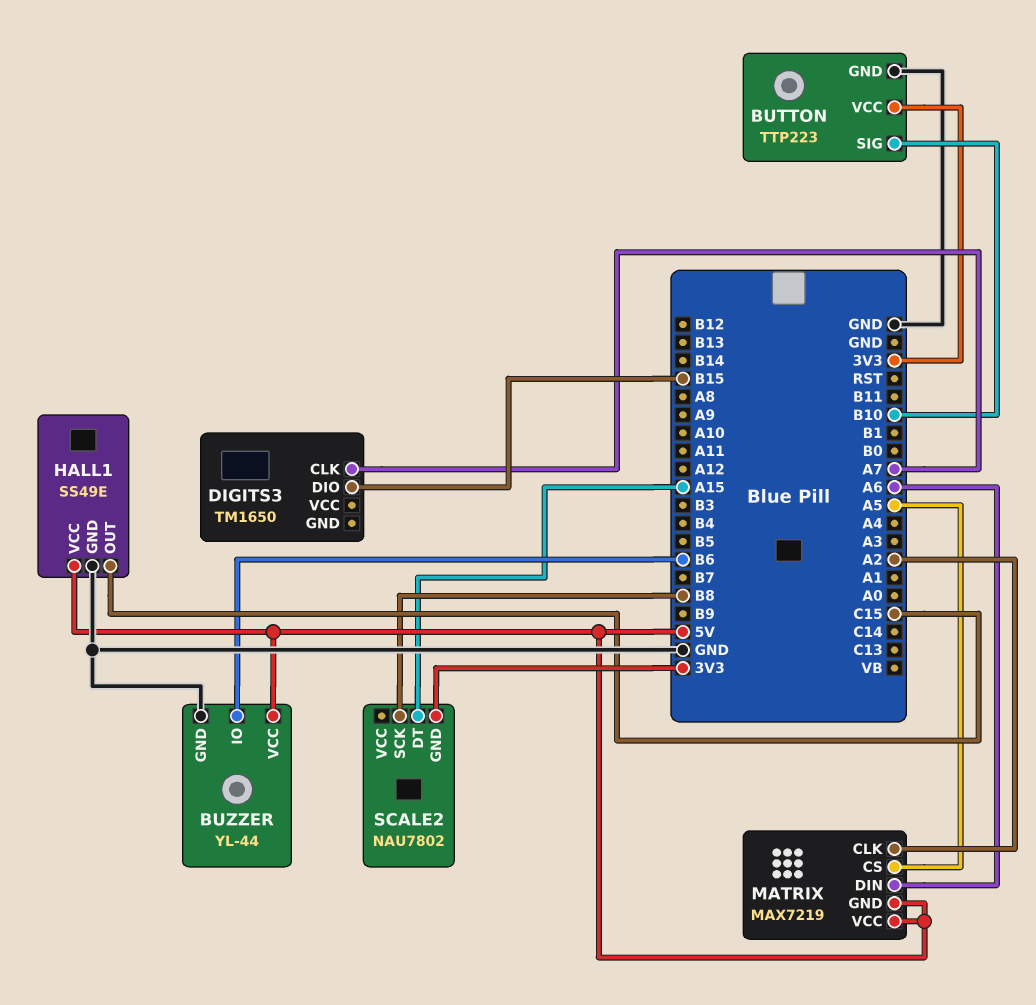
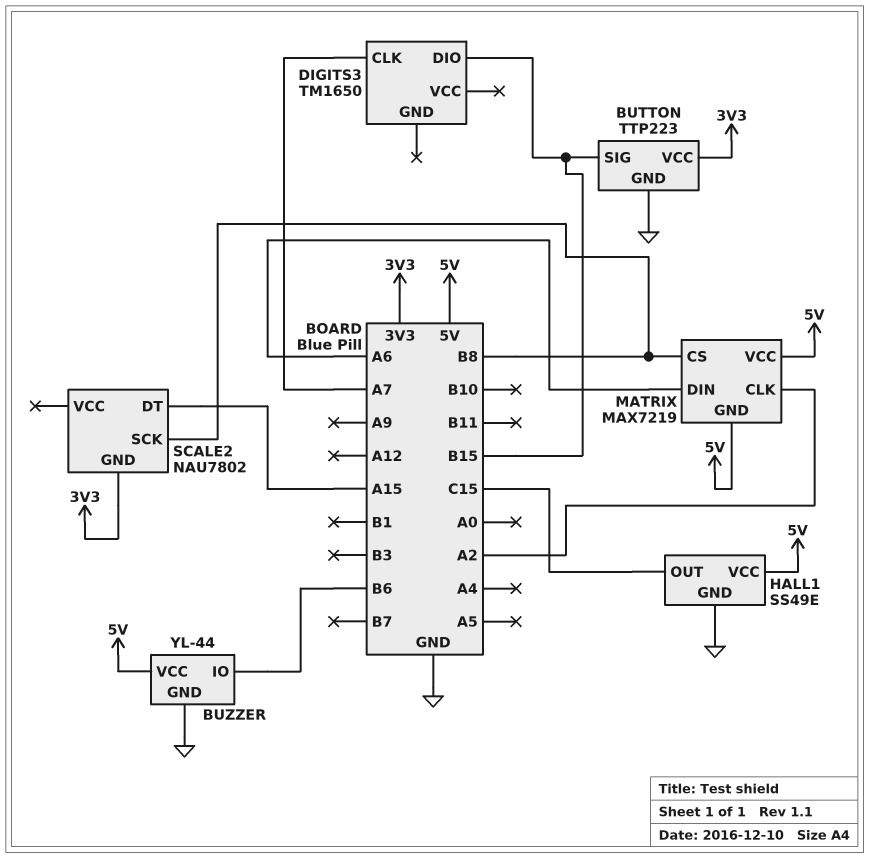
BUTTON pin SIG: B10 -> B15
MATRIX pin CS: A5 -> B8

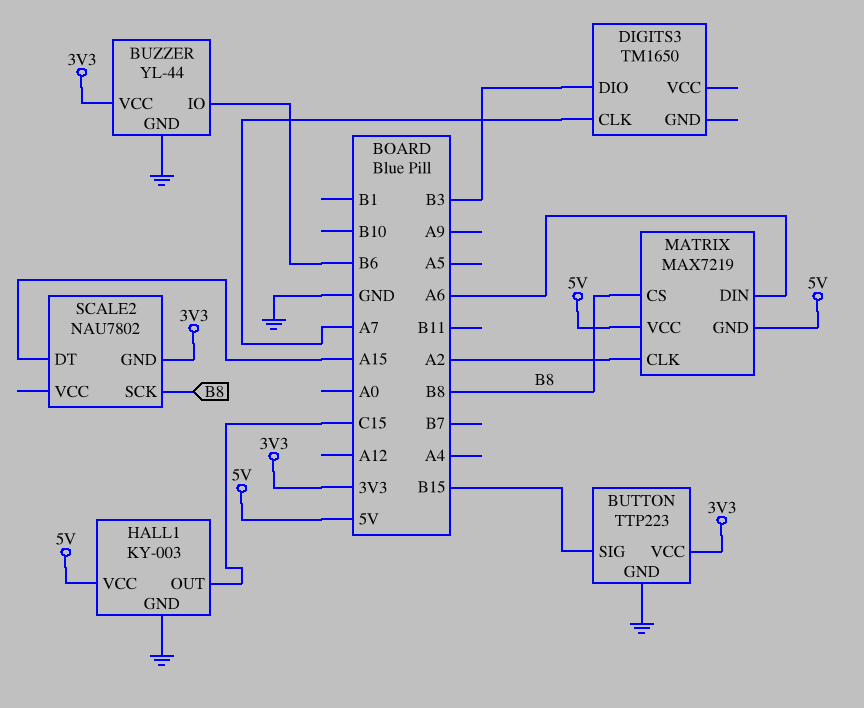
BUZZER pin VCC: 5V -> 3V3
DIGITS3 pin DIO: B15 -> B3
HALL1: SS49E -> KY-003

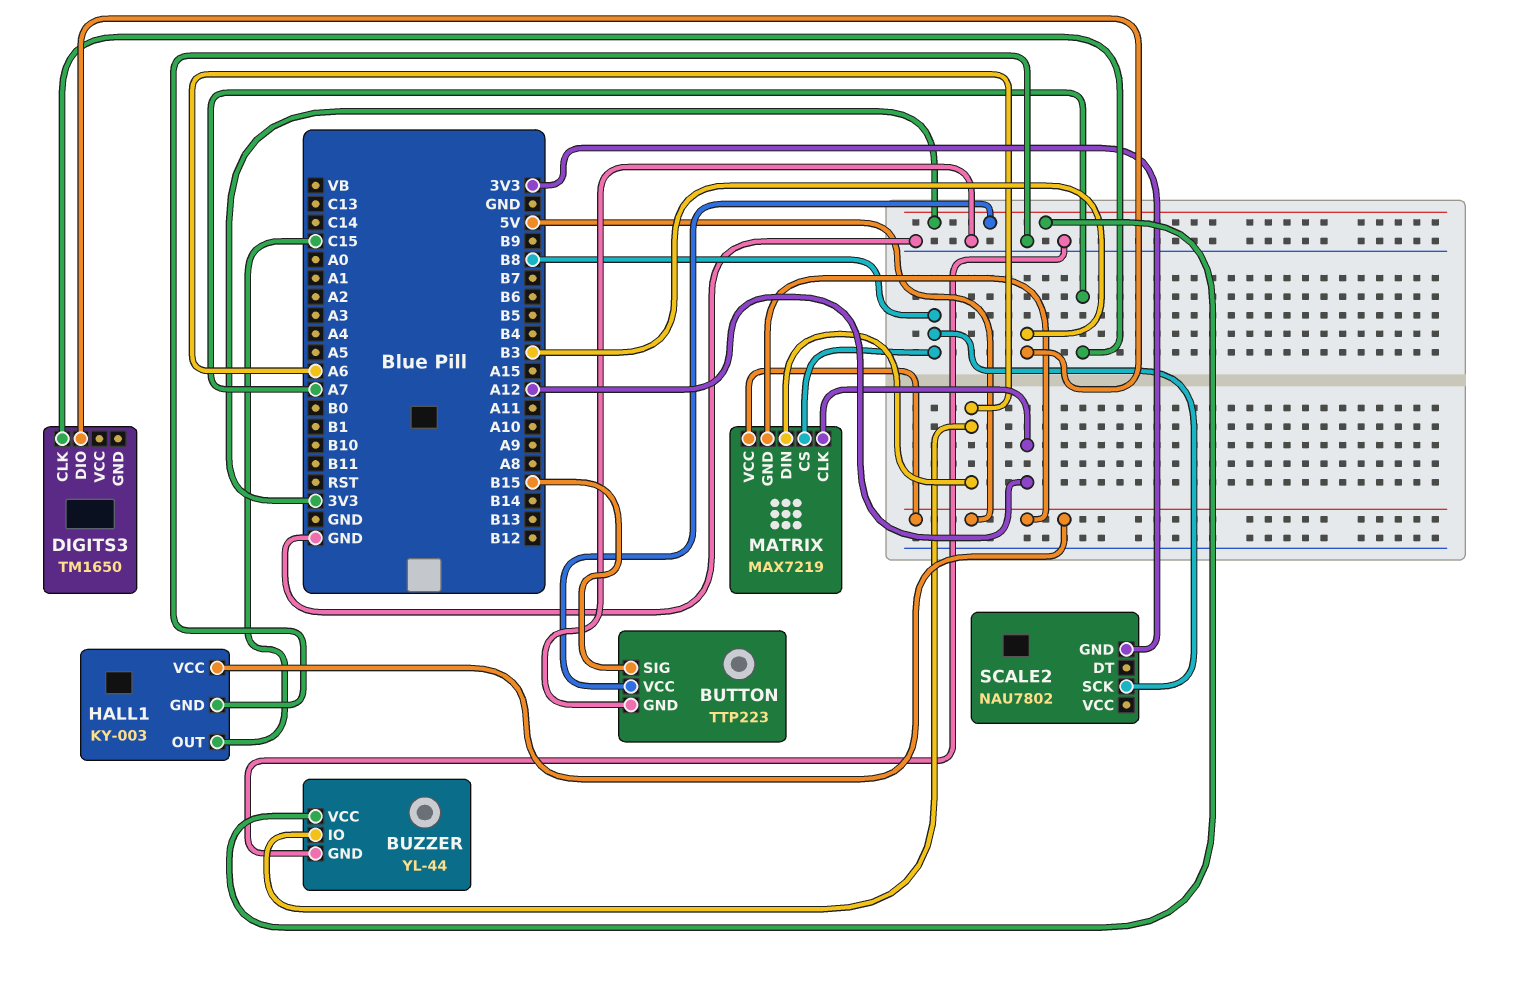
BUZZER pin IO: B6 -> A6
MATRIX pin CLK: A2 -> A12
SCALE2 pin DT: A15 -> none

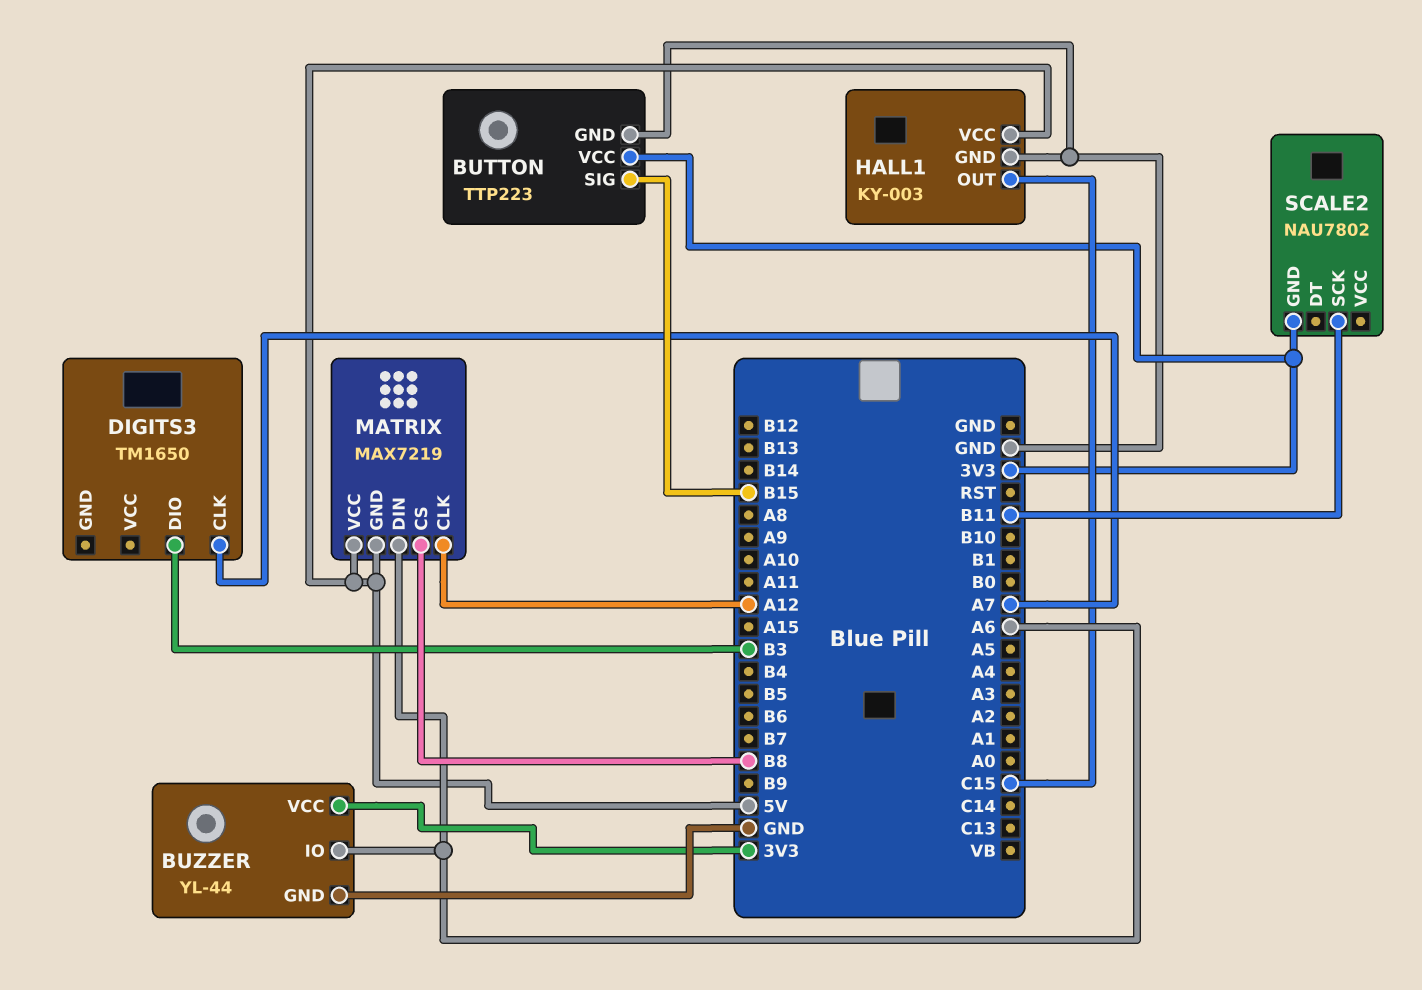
SCALE2 pin SCK: B8 -> B11

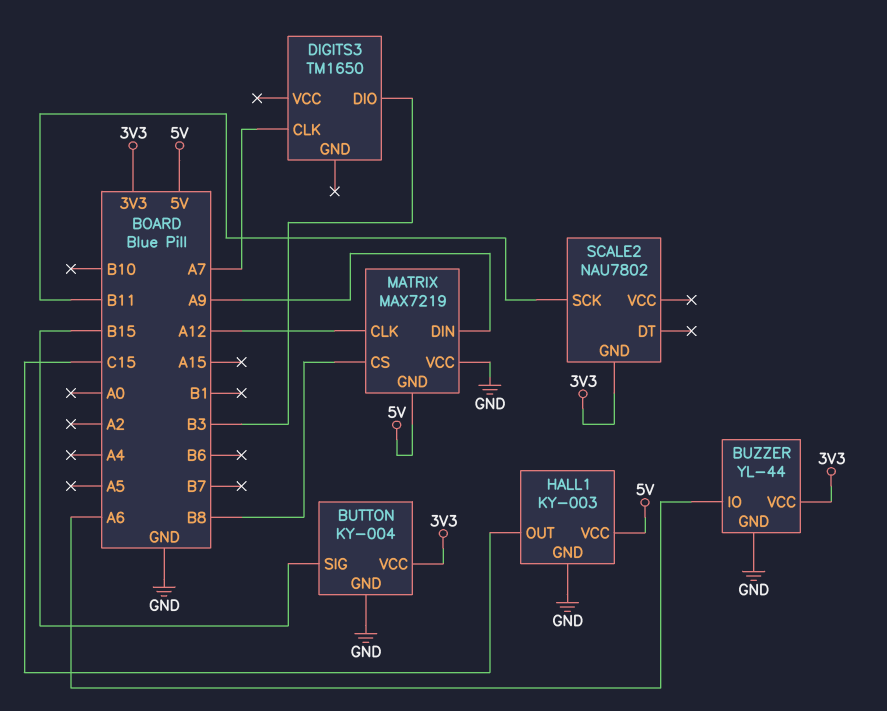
BUTTON: TTP223 -> KY-004
MATRIX pin DIN: A6 -> A9
MATRIX pin VCC: 5V -> GND

